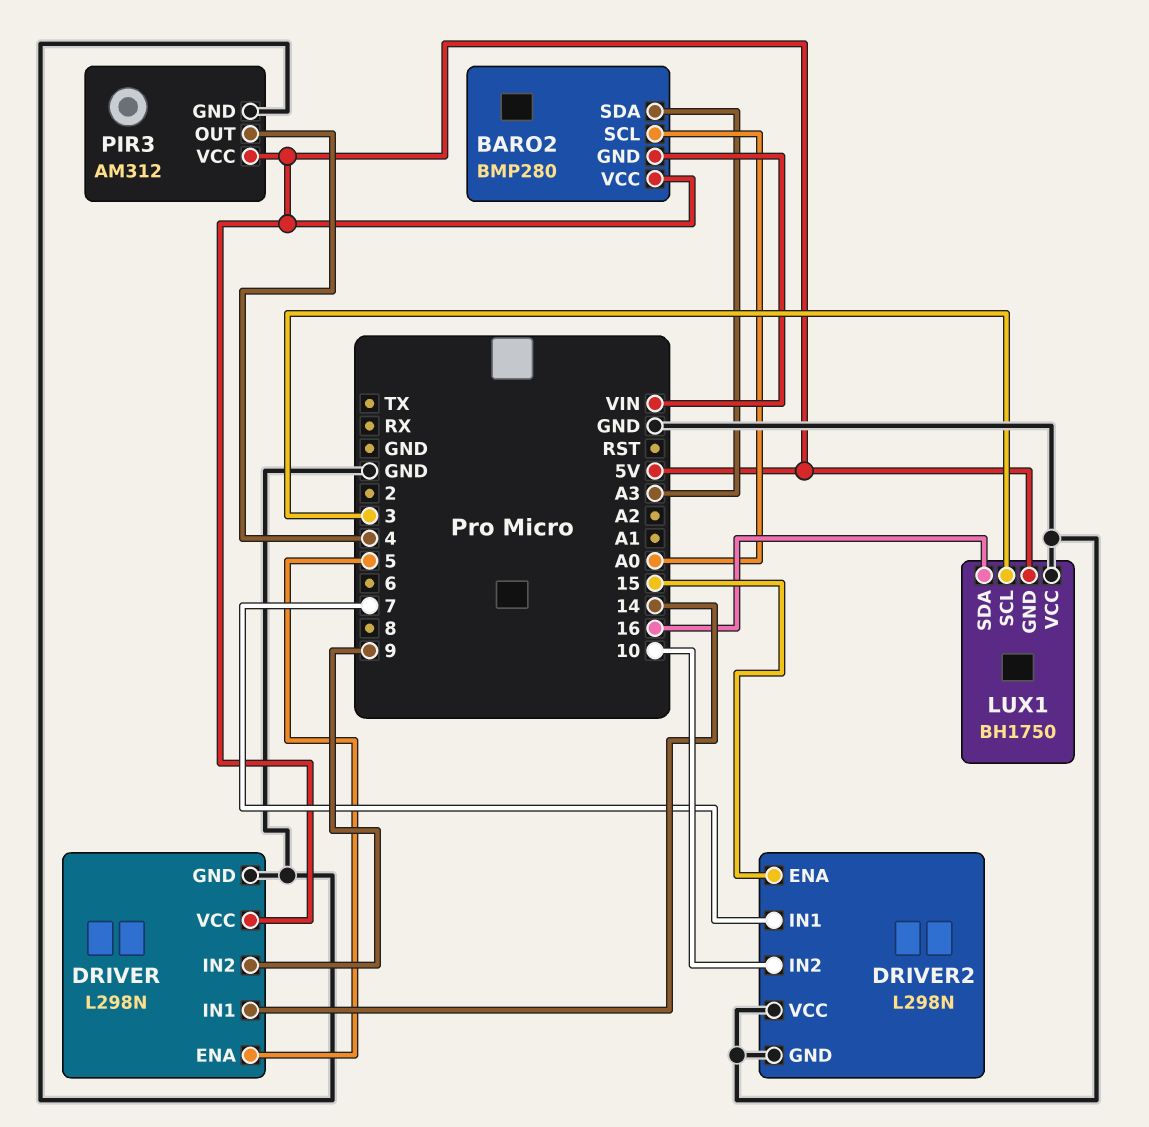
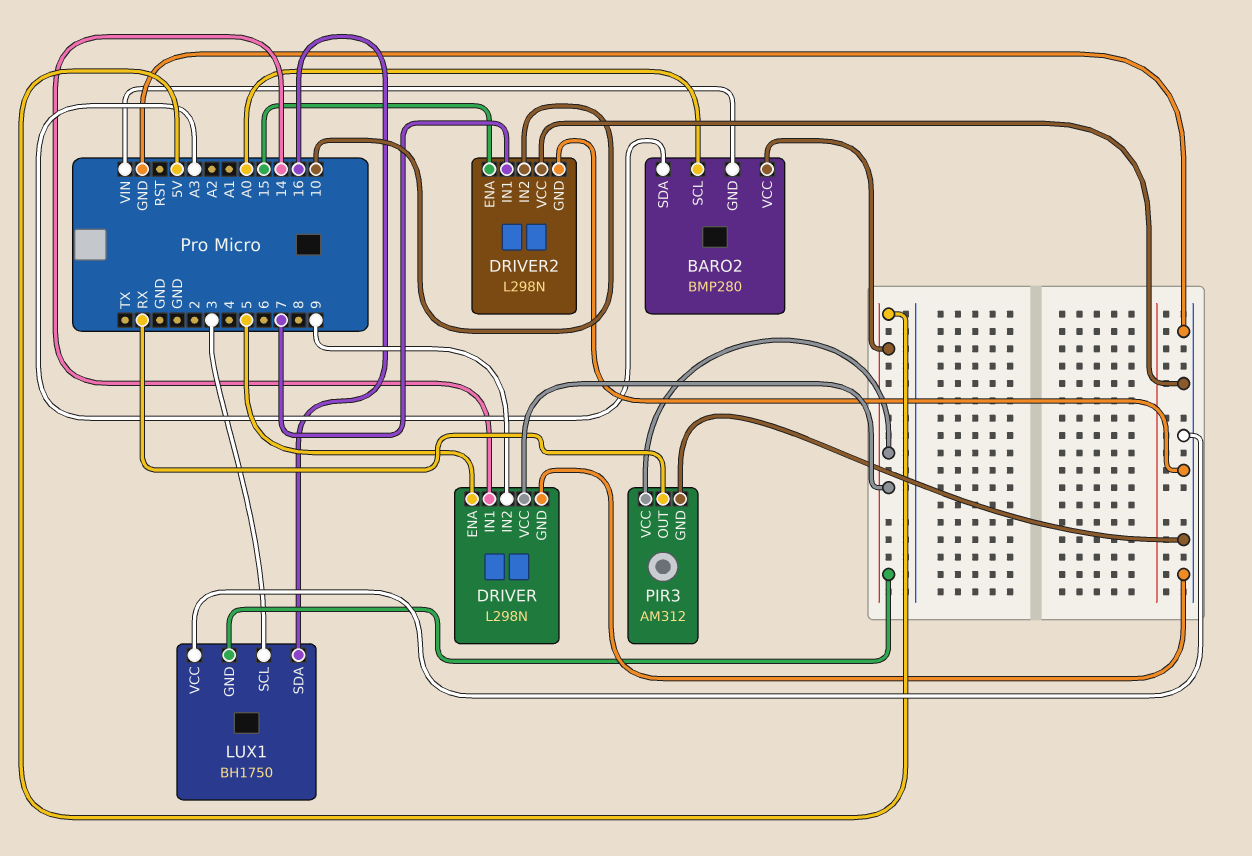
PIR3 pin OUT: 4 -> RX

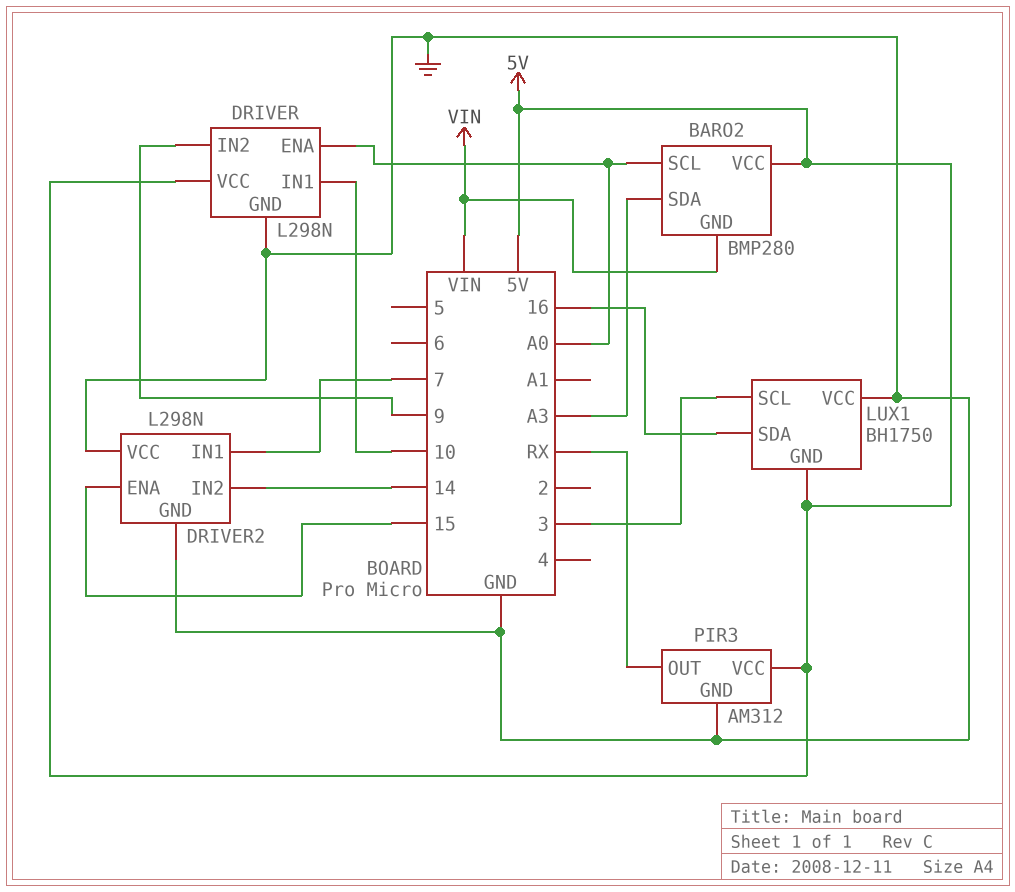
DRIVER pin ENA: 5 -> A0
DRIVER pin IN1: 14 -> 10
DRIVER2 pin IN2: 10 -> 14

